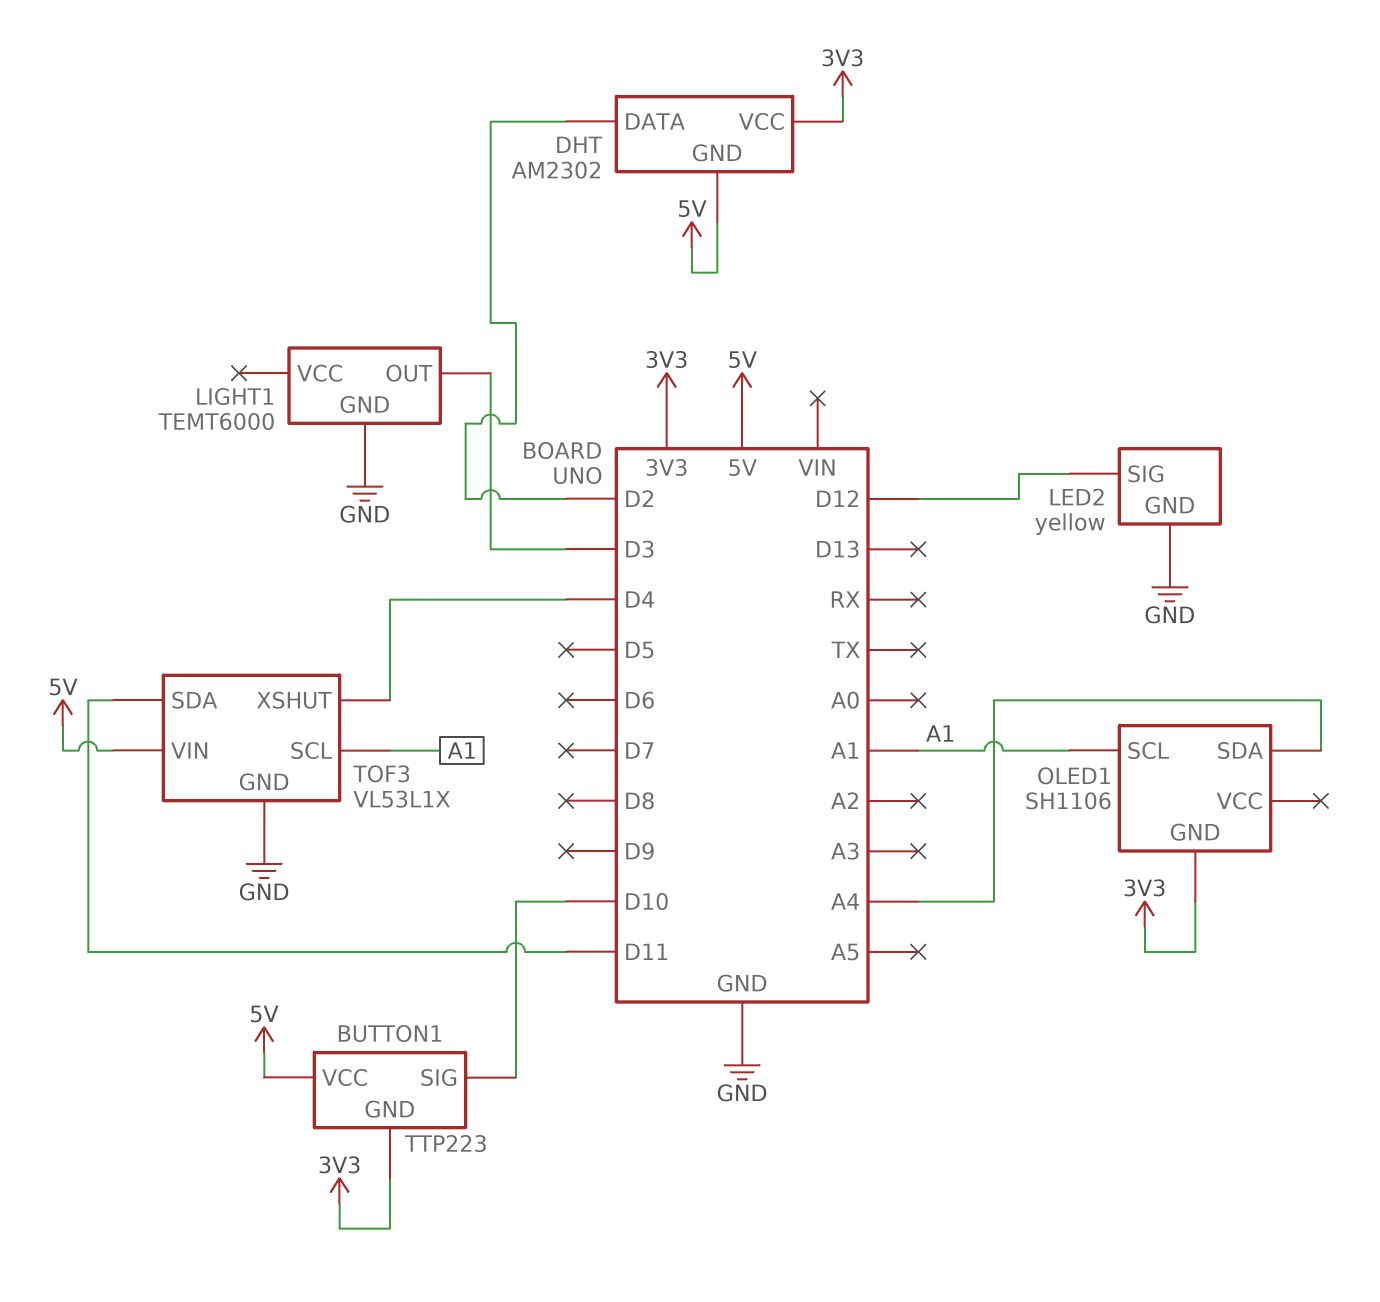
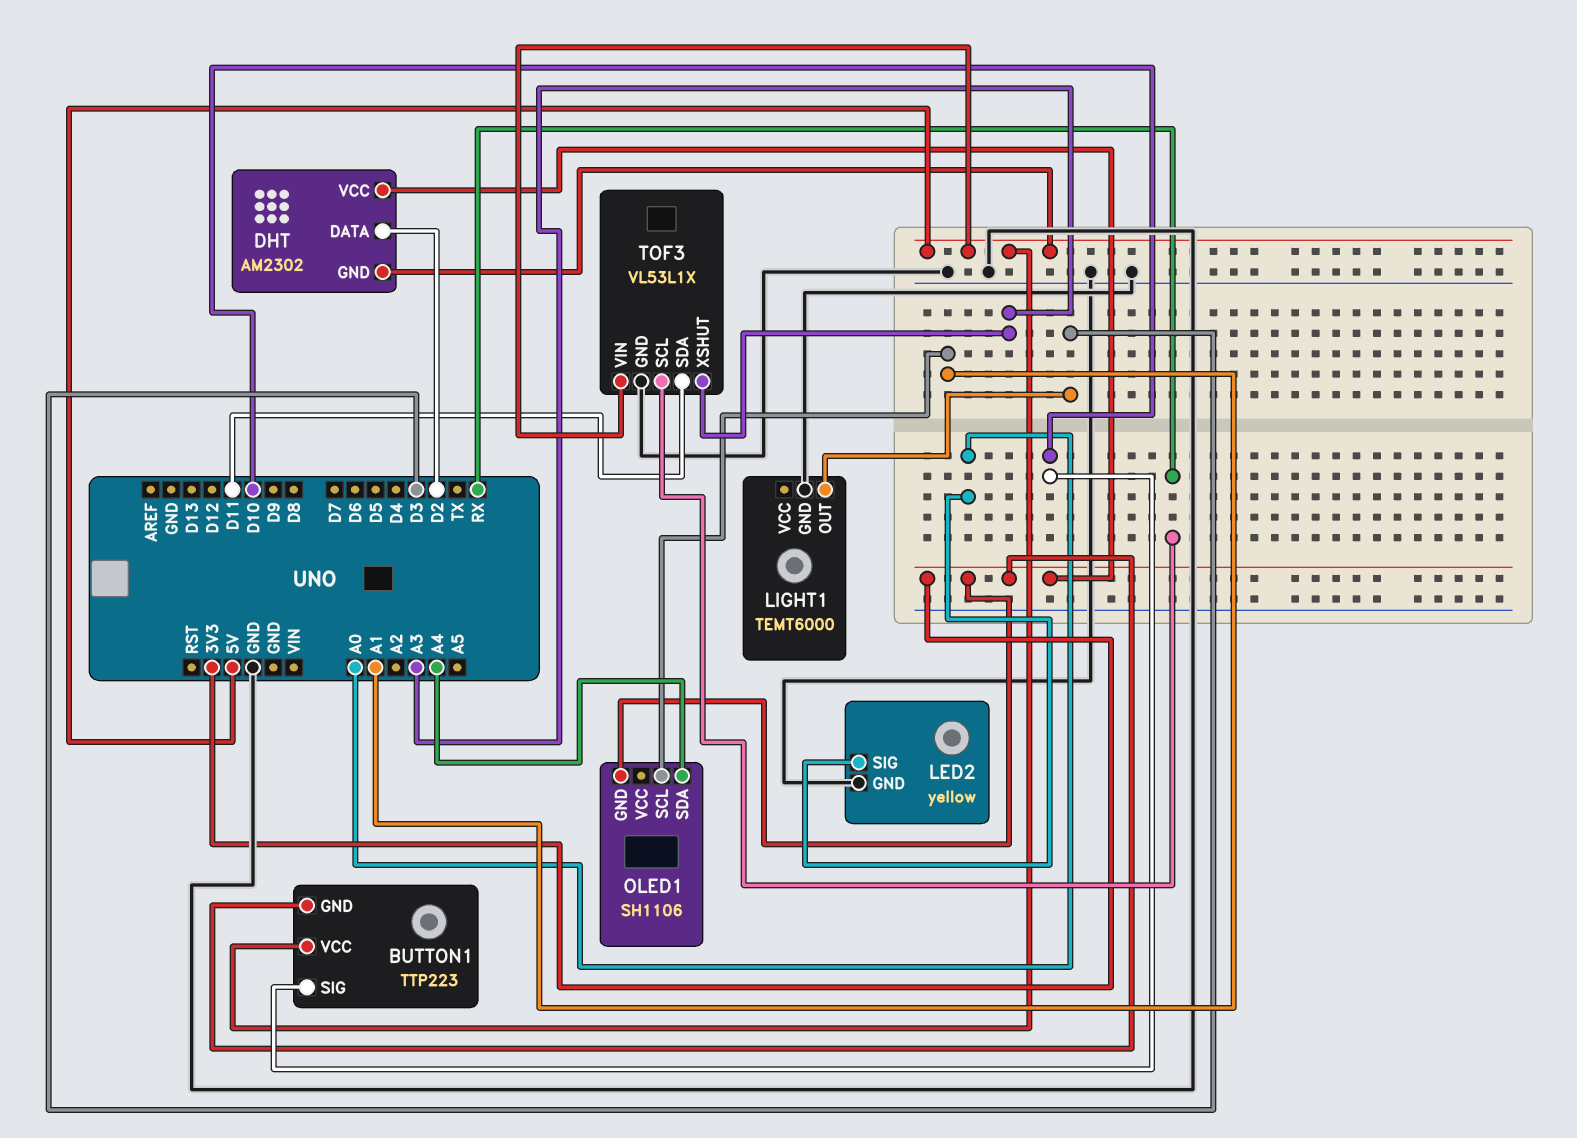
LED2 pin SIG: D12 -> A0
TOF3 pin SCL: A1 -> RX
TOF3 pin XSHUT: D4 -> A3

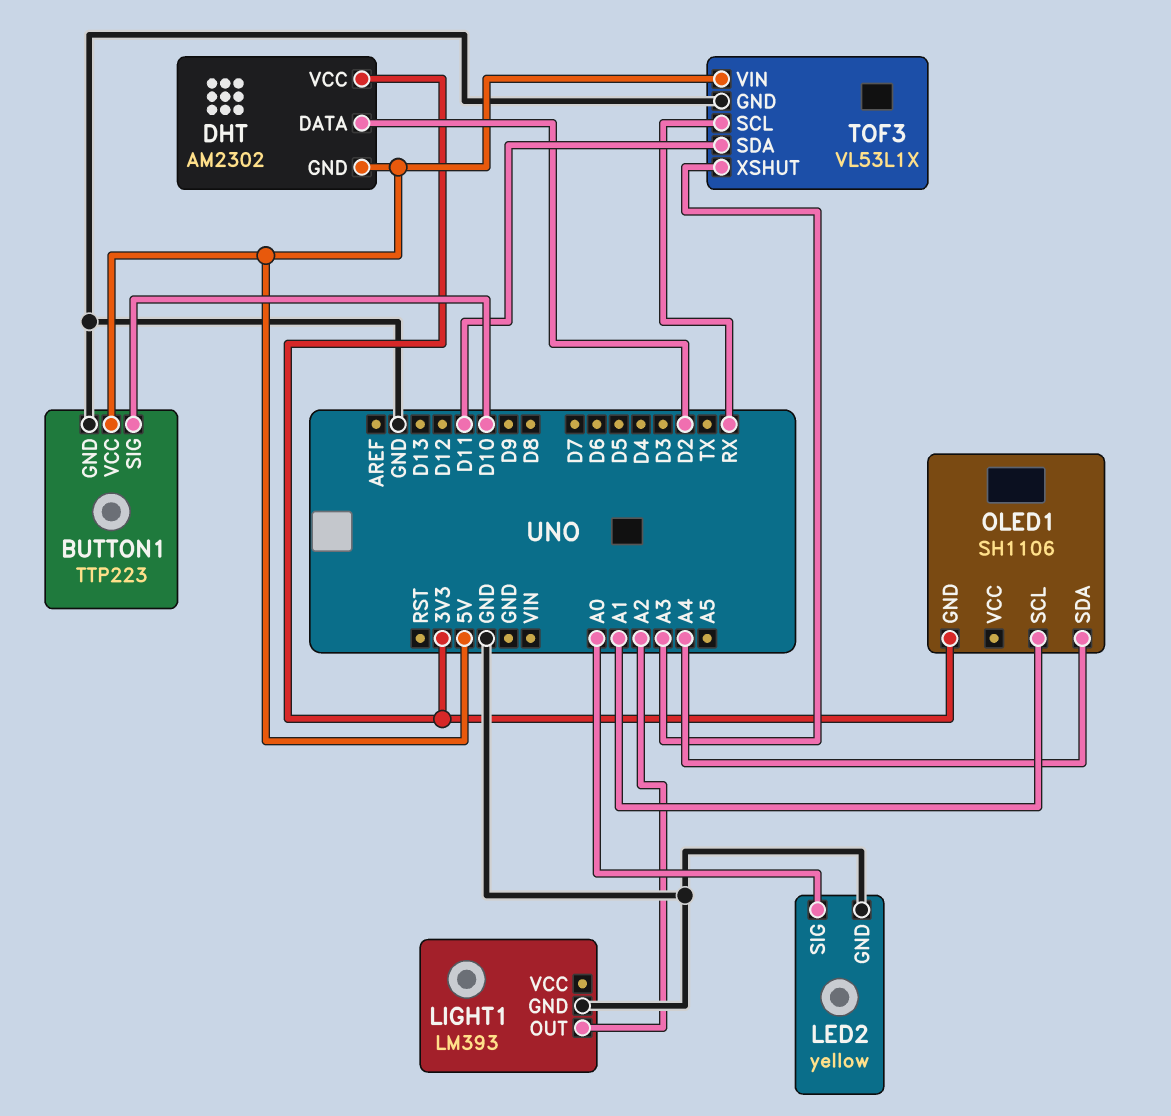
BUTTON1 pin GND: 3V3 -> GND
LIGHT1: TEMT6000 -> LM393
LIGHT1 pin OUT: D3 -> A2

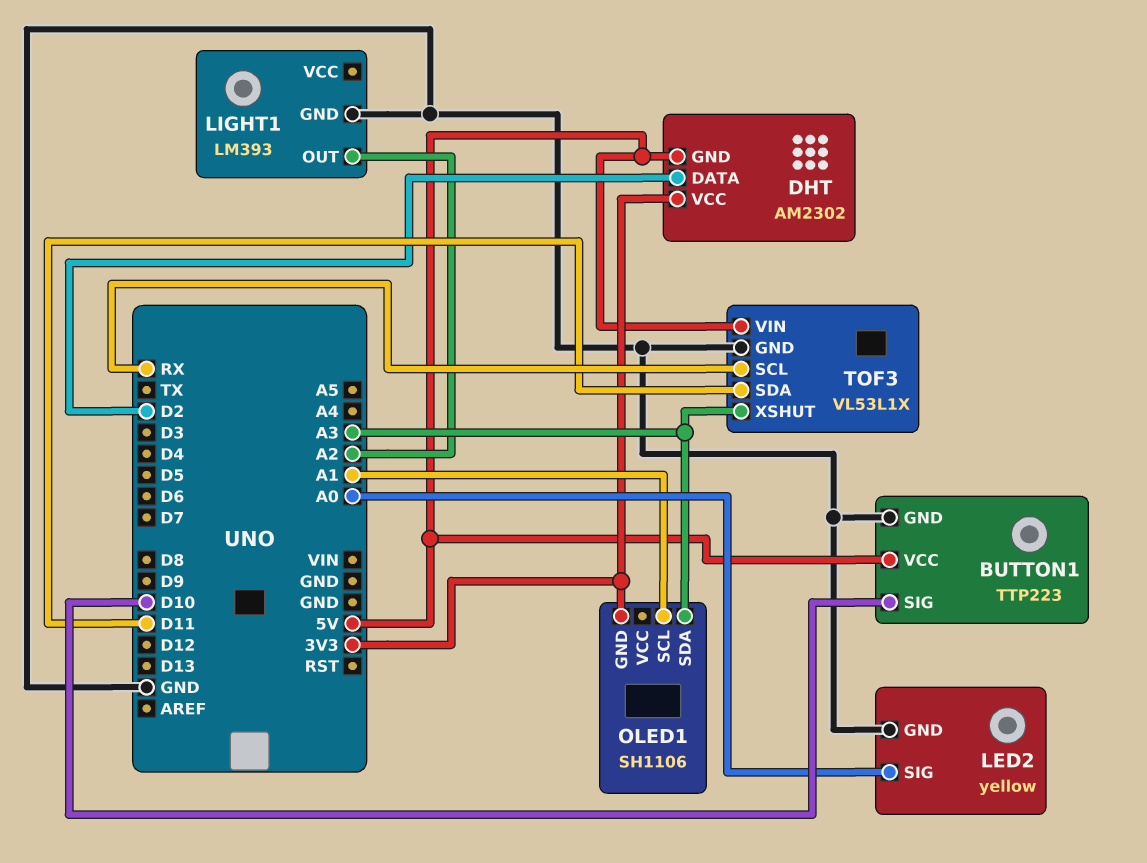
OLED1 pin SDA: A4 -> A3

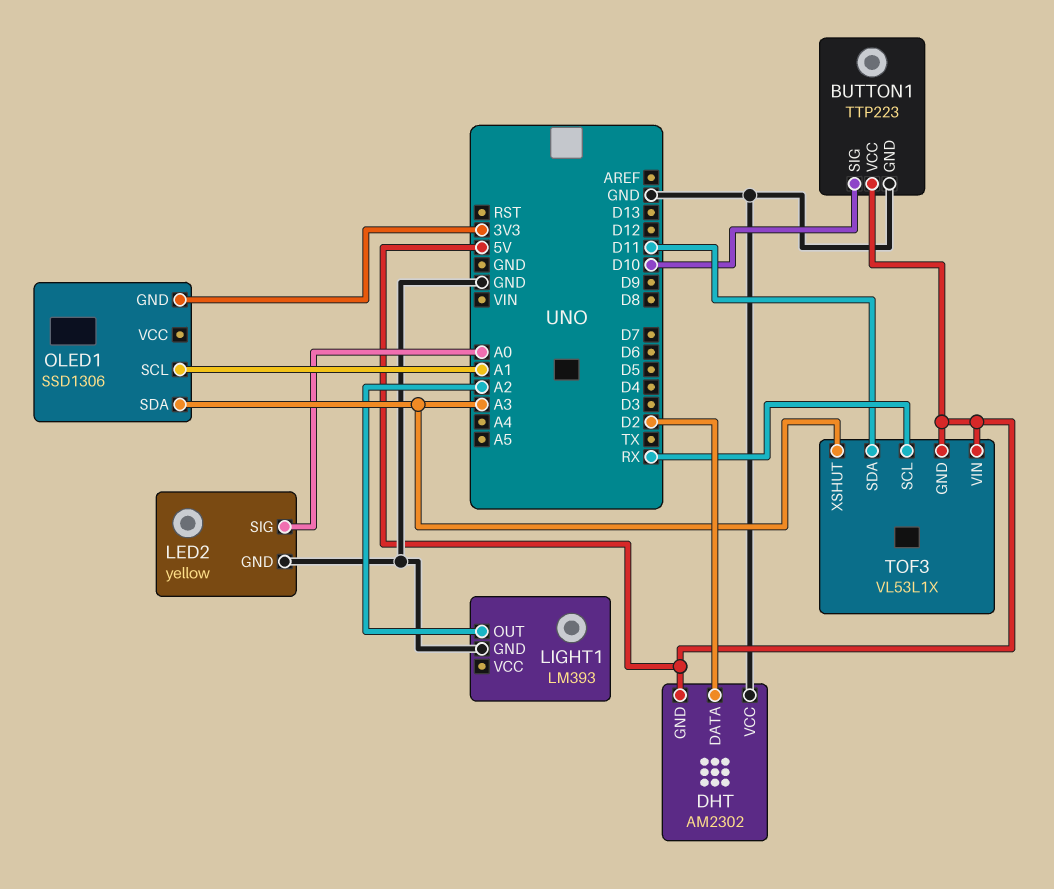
DHT pin VCC: 3V3 -> GND
OLED1: SH1106 -> SSD1306
TOF3 pin GND: GND -> 5V

